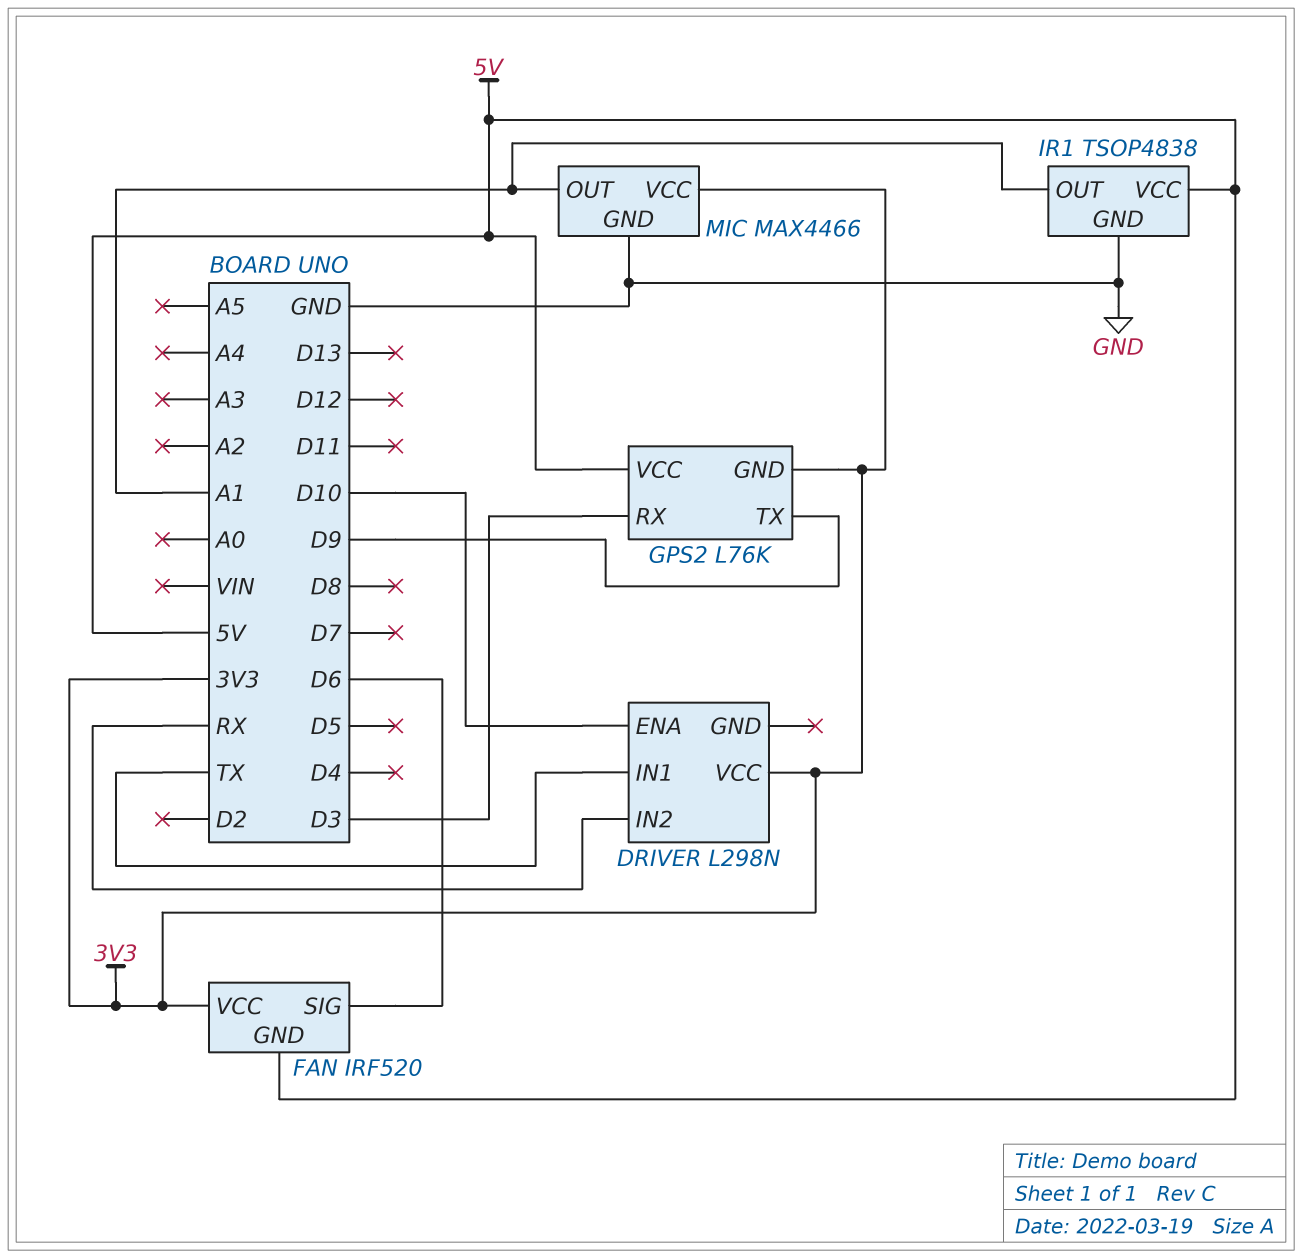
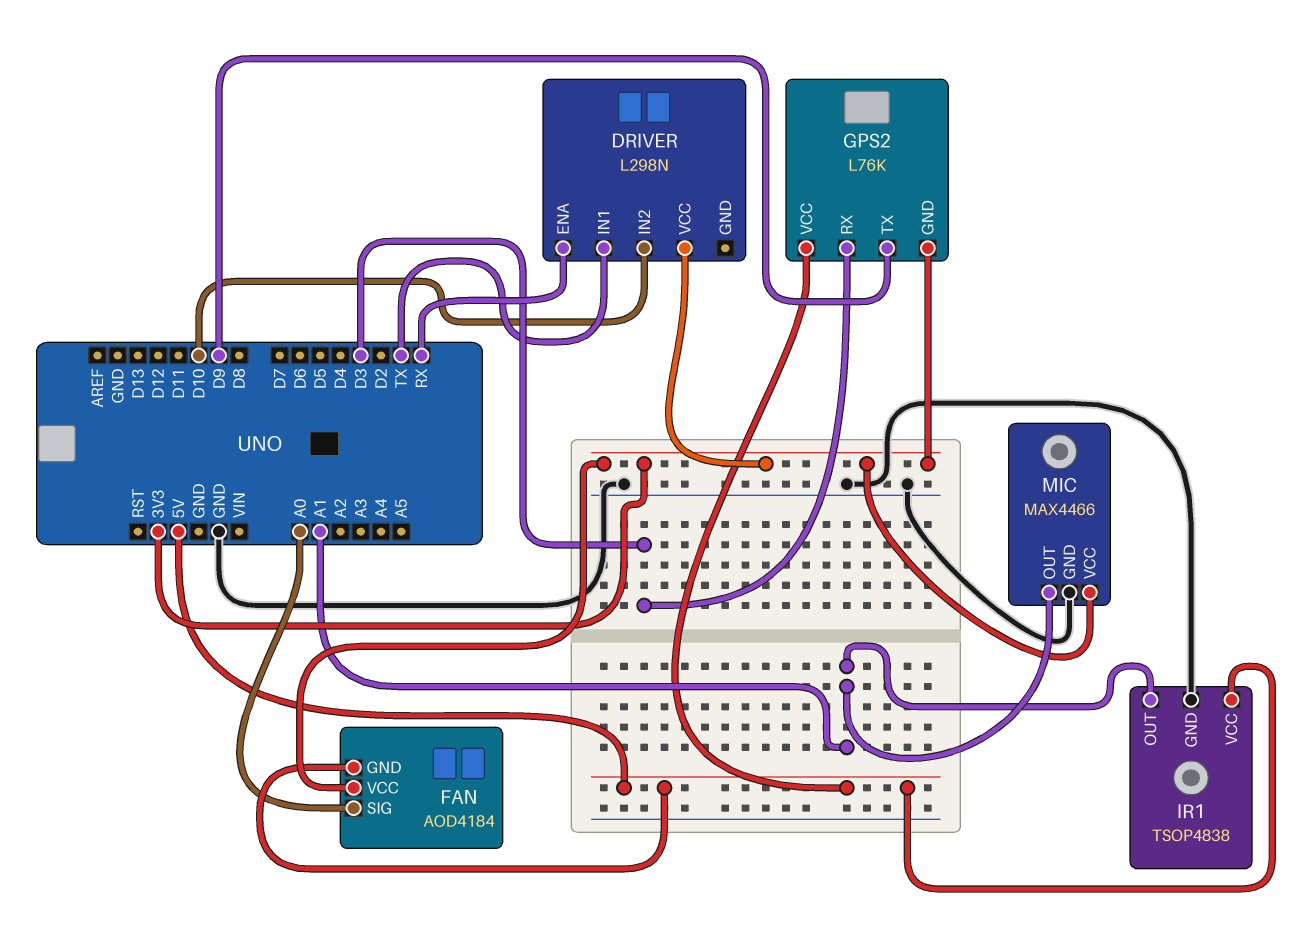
DRIVER pin ENA: D10 -> RX
DRIVER pin IN2: RX -> D10
FAN: IRF520 -> AOD4184
FAN pin SIG: D6 -> A0

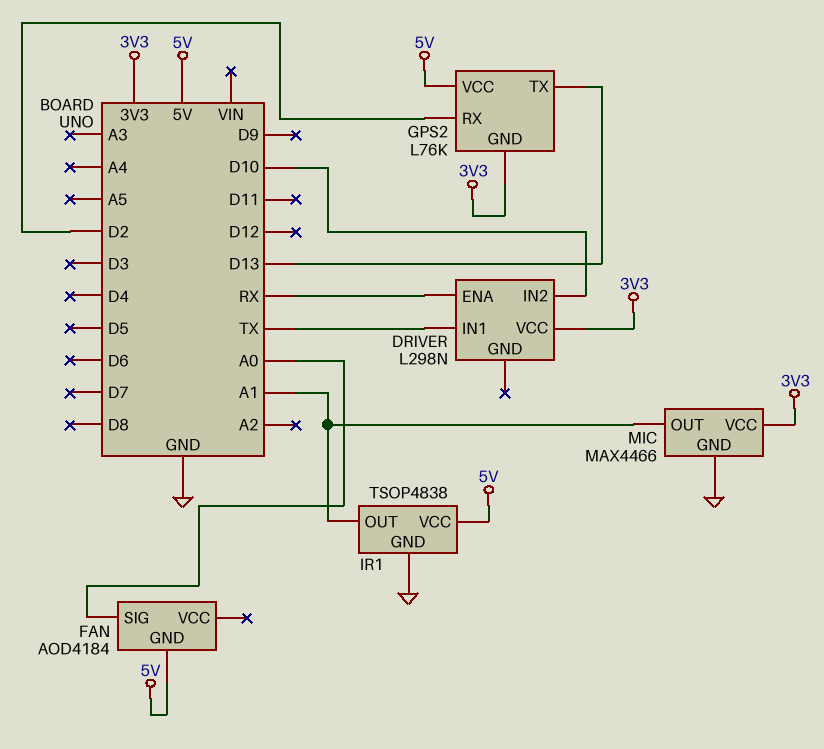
FAN pin VCC: 3V3 -> none
GPS2 pin RX: D3 -> D2
GPS2 pin TX: D9 -> D13

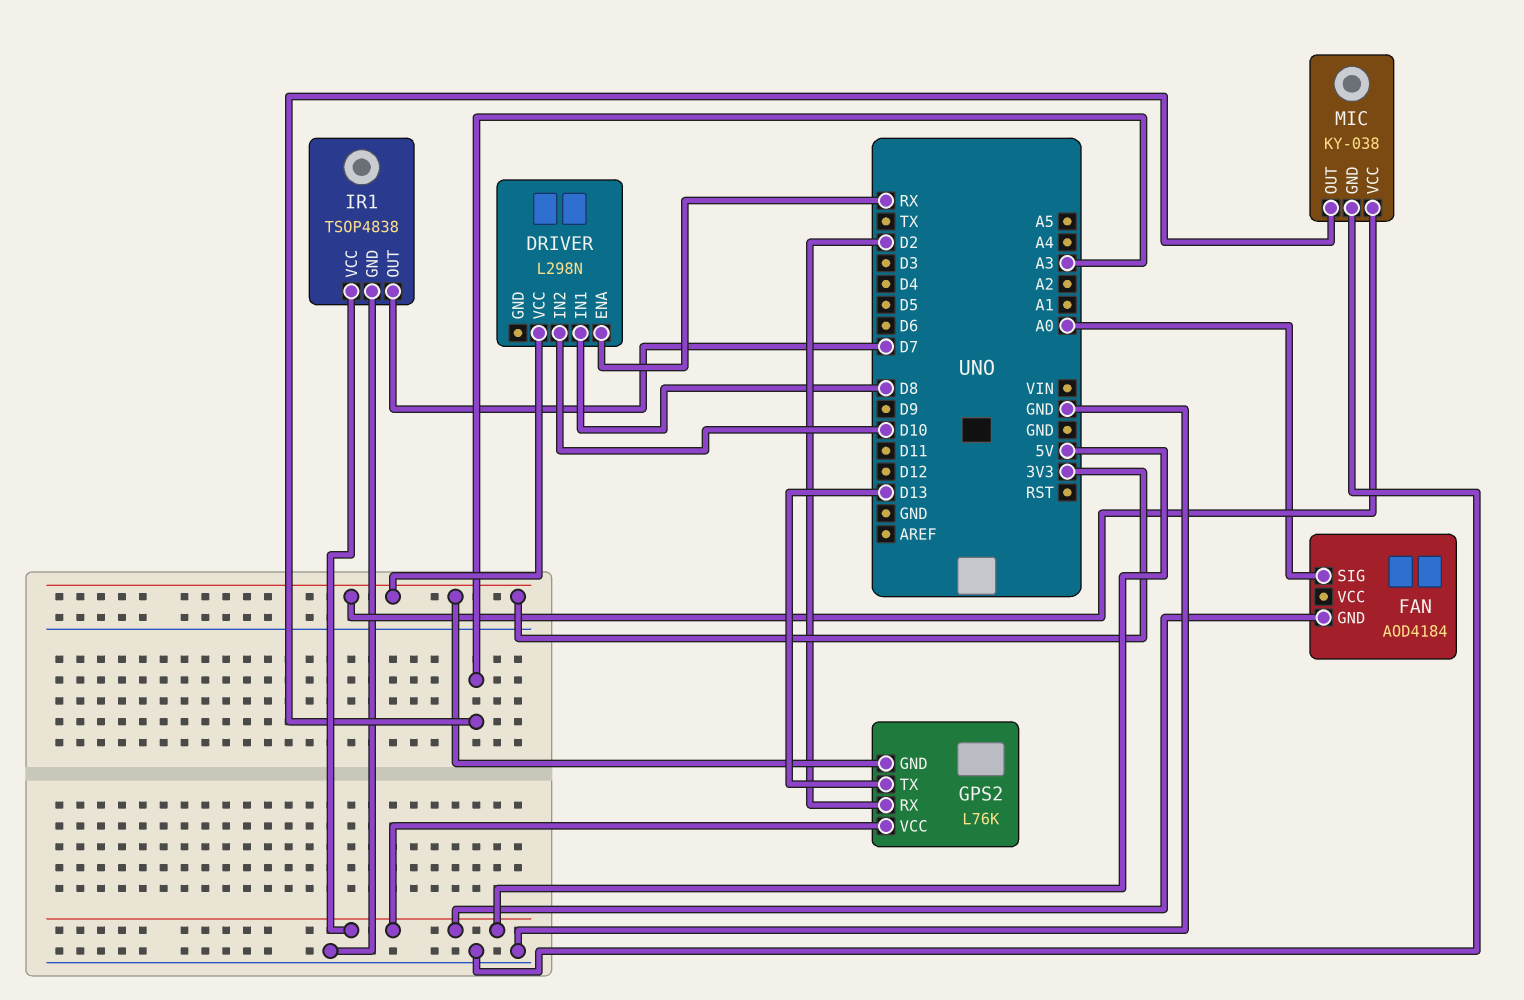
DRIVER pin IN1: TX -> D8
IR1 pin OUT: A1 -> D7
MIC: MAX4466 -> KY-038
MIC pin OUT: A1 -> A3

